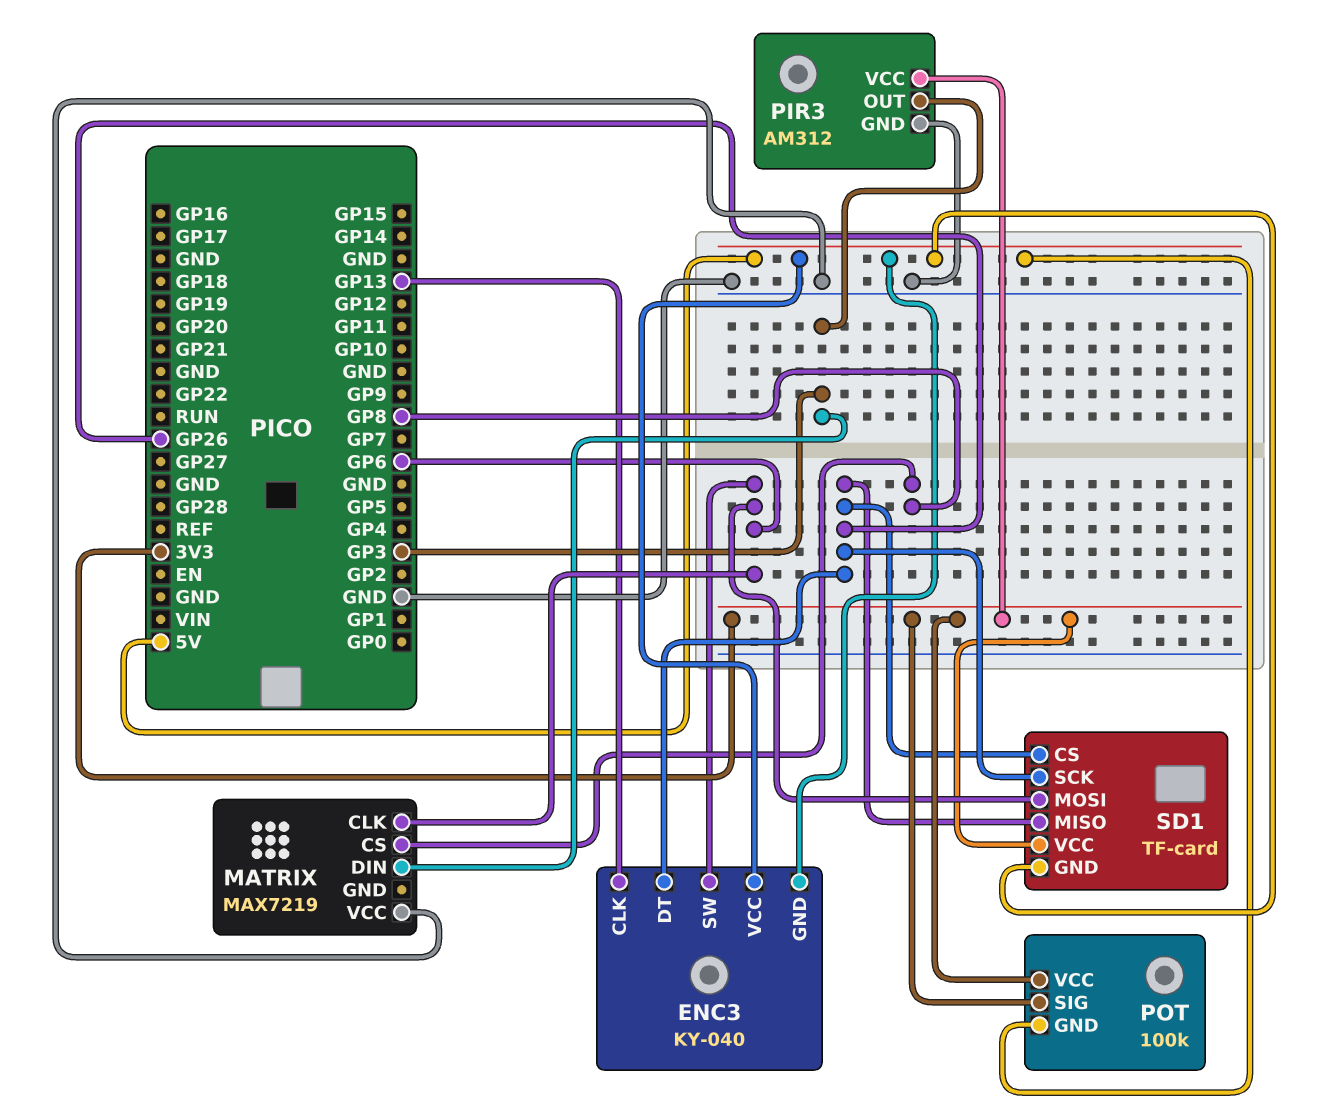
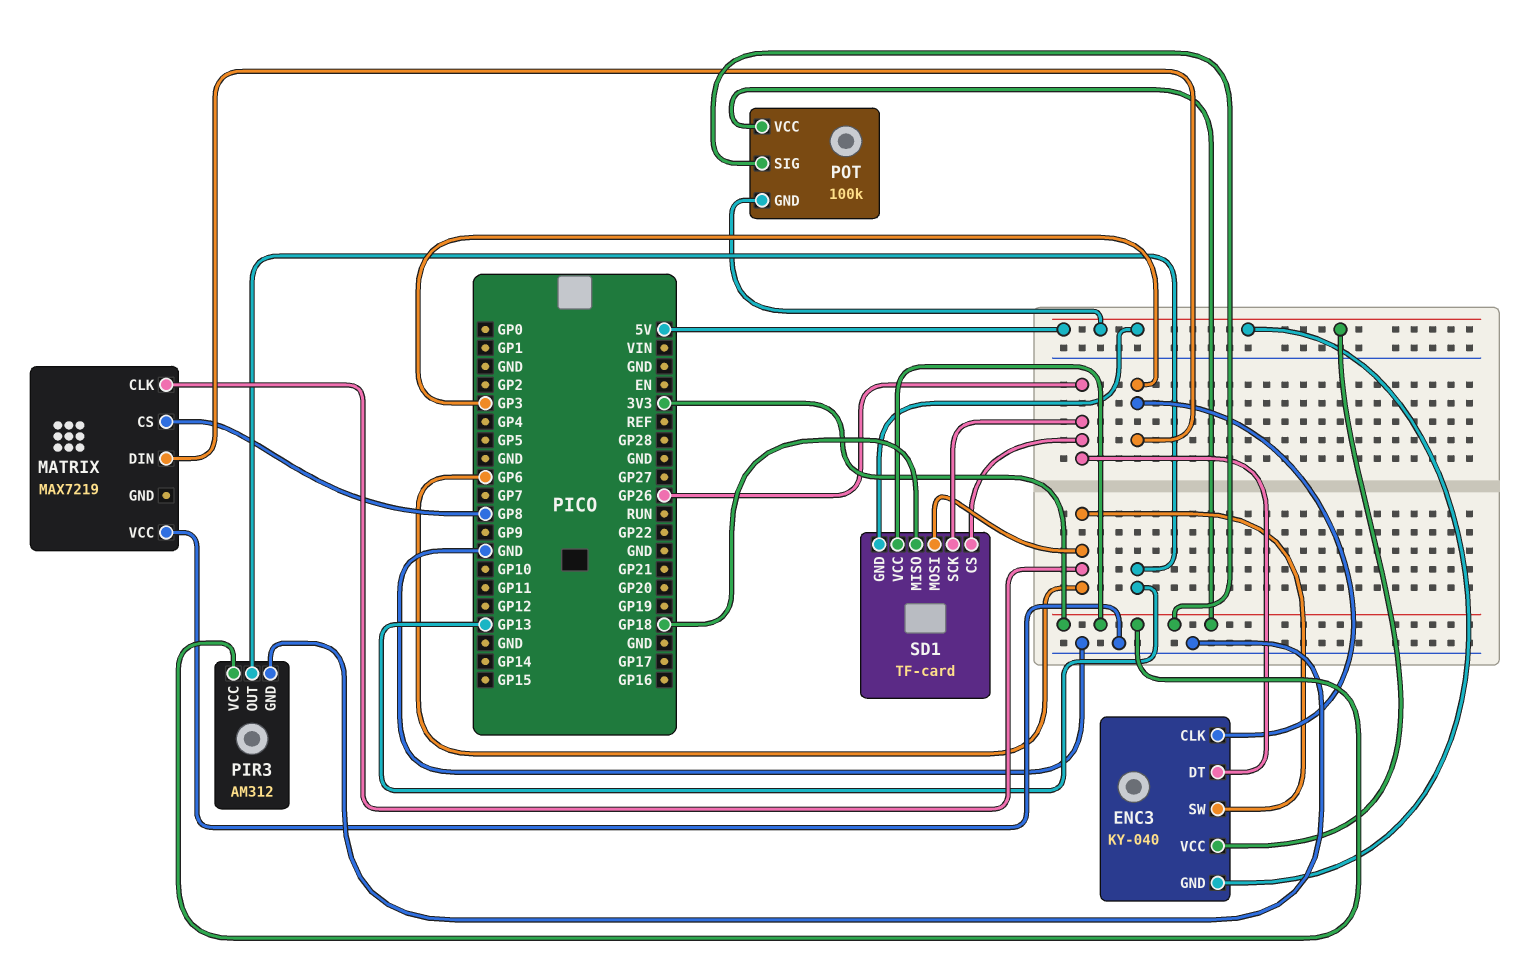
ENC3 pin CLK: GP13 -> GP3
PIR3 pin OUT: GP3 -> GP13
SD1 pin MISO: GP26 -> GP18

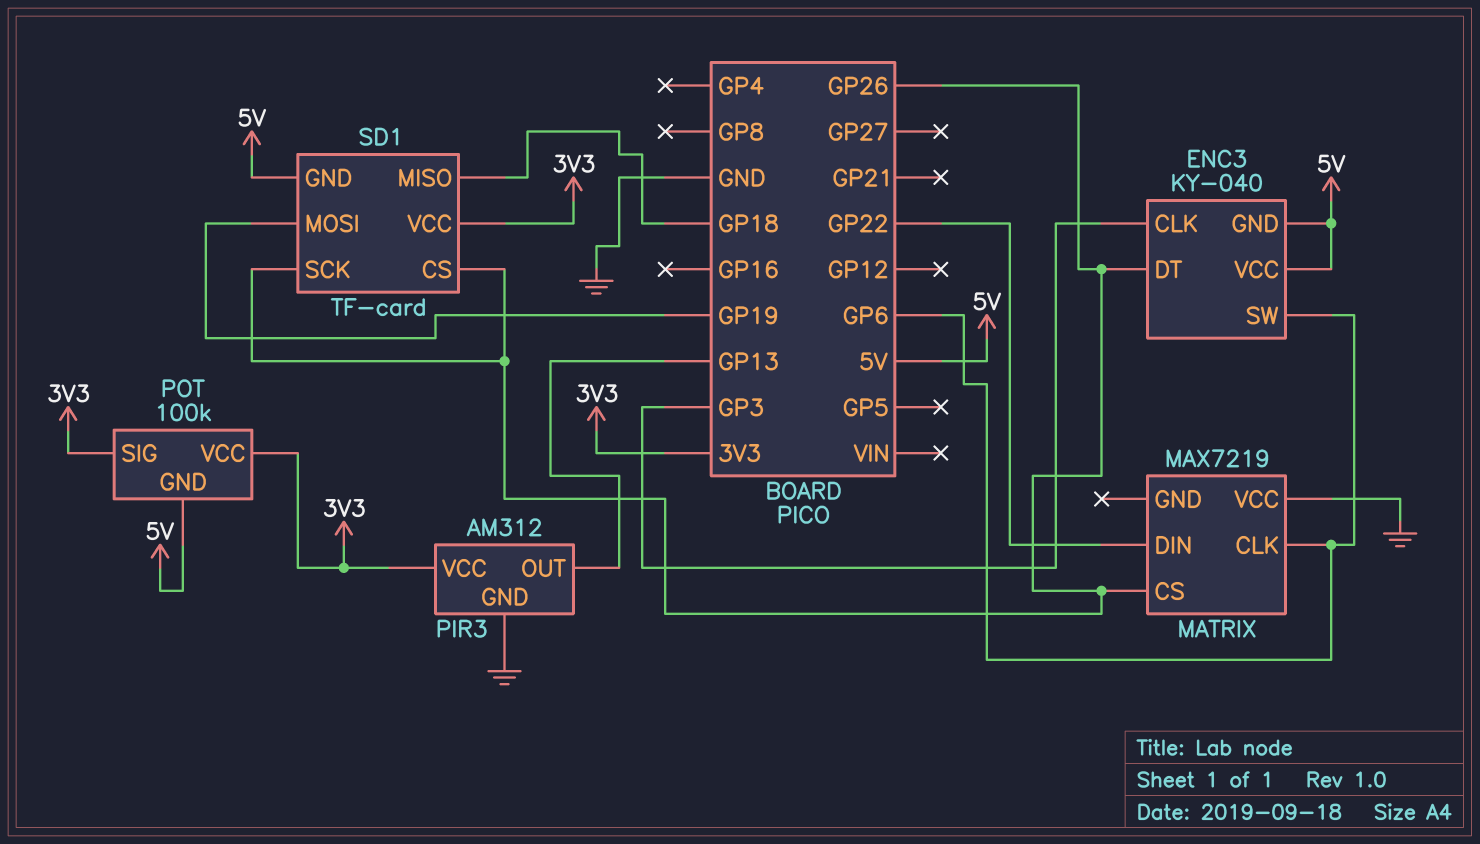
MATRIX pin CS: GP8 -> GP26
MATRIX pin DIN: GP3 -> GP22
SD1 pin MOSI: GP6 -> GP19

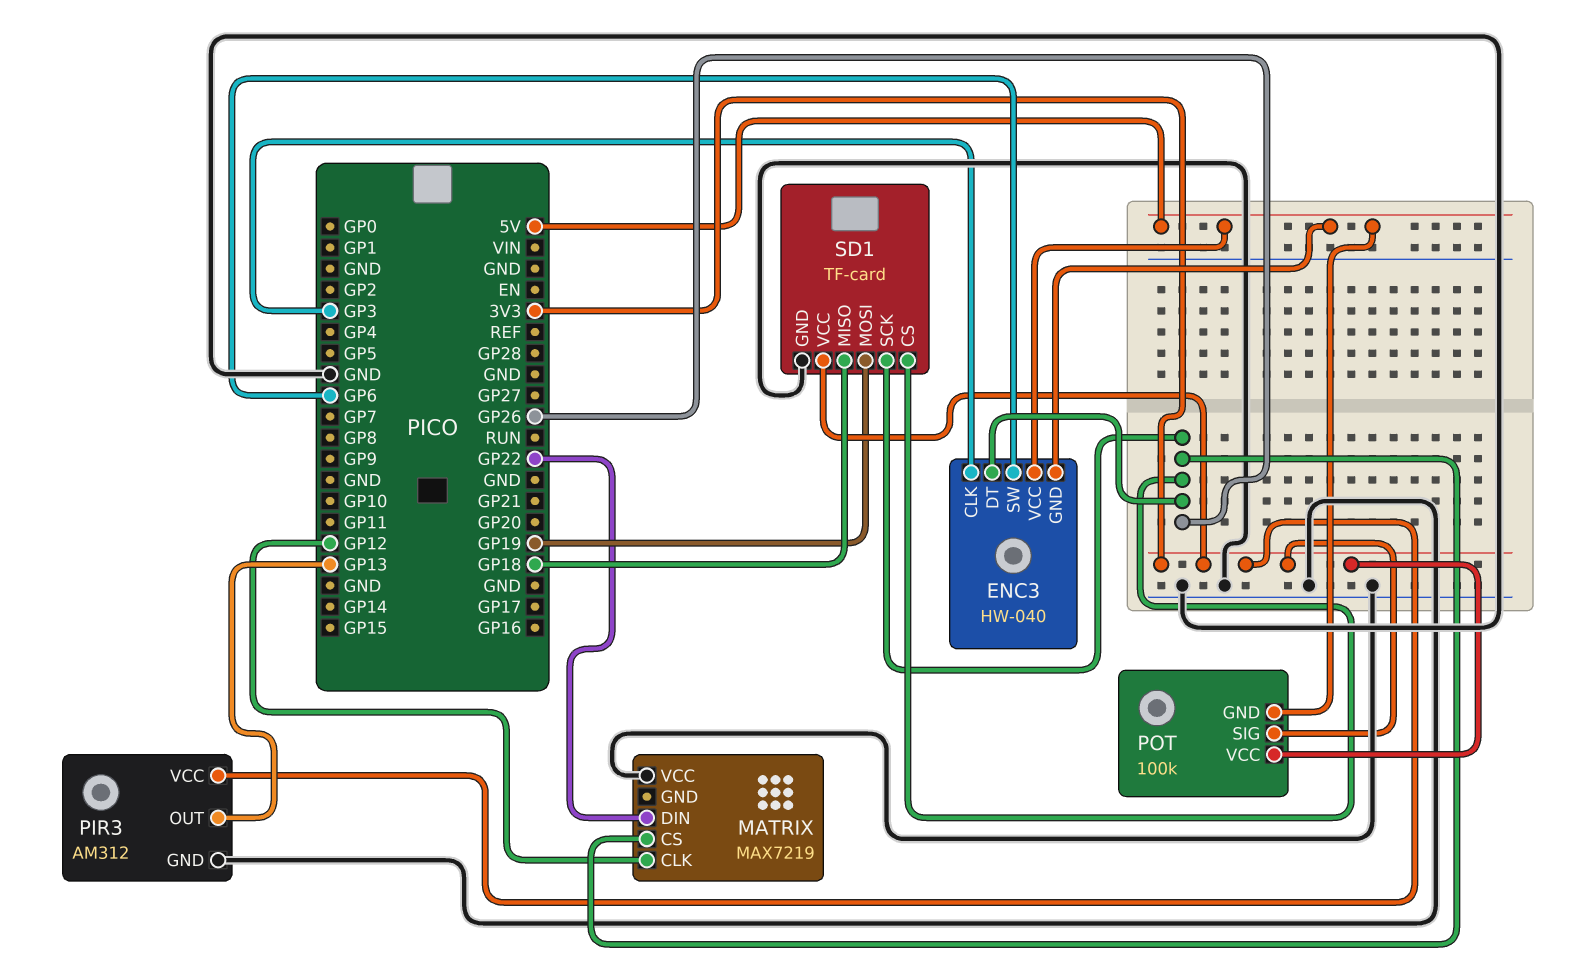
ENC3: KY-040 -> HW-040
MATRIX pin CLK: GP6 -> GP12
SD1 pin GND: 5V -> GND

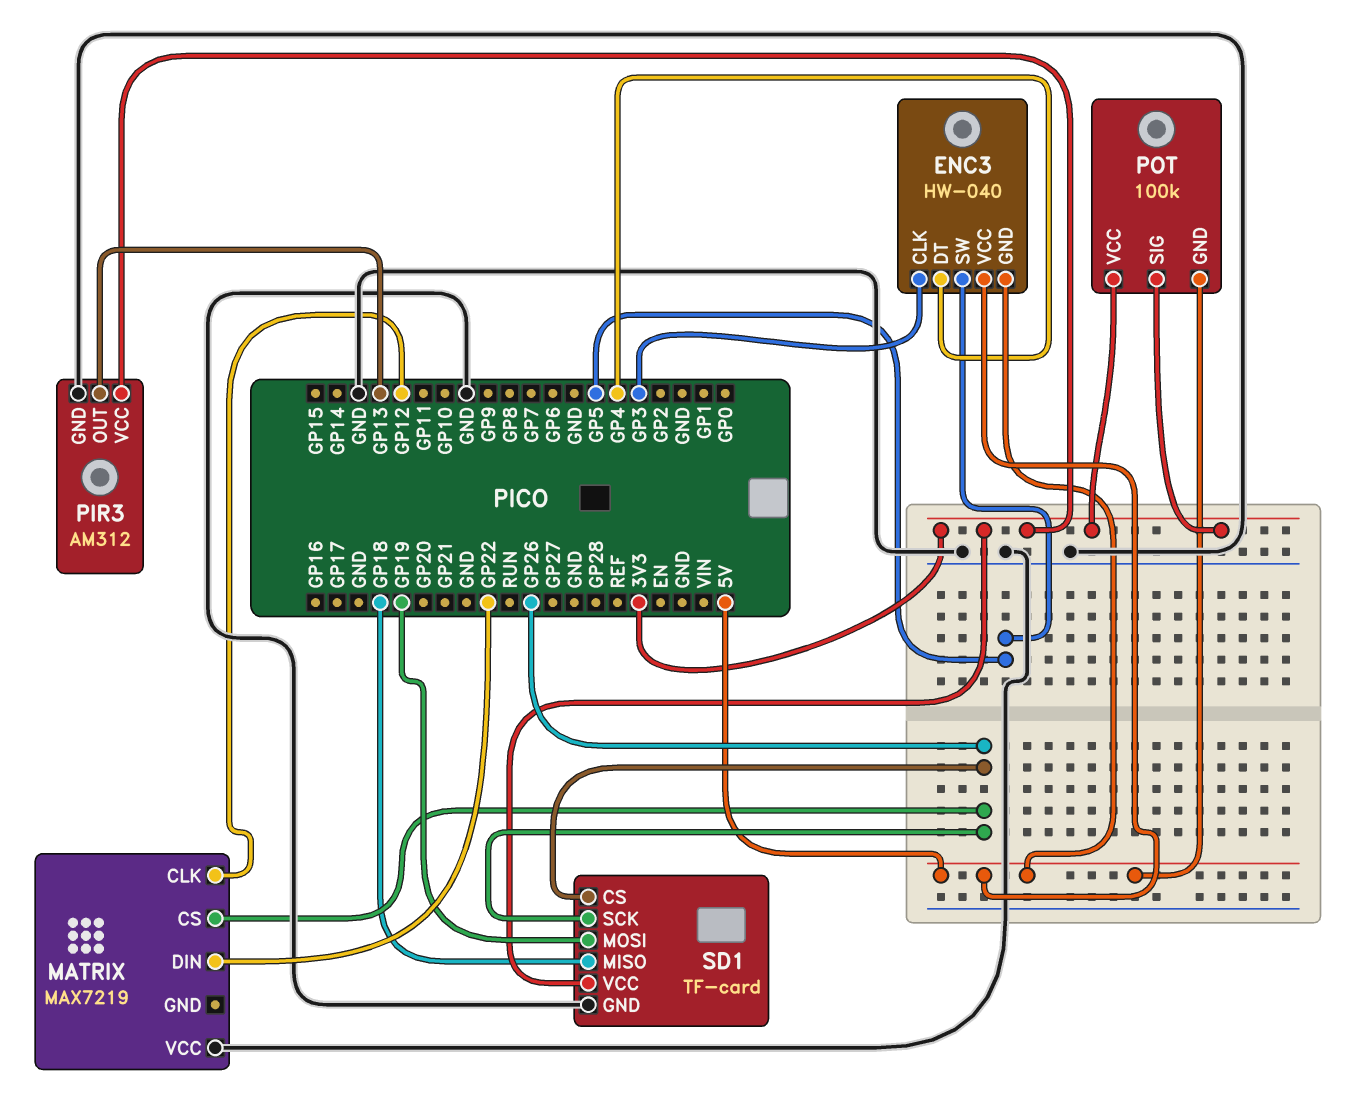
ENC3 pin DT: GP26 -> GP4
ENC3 pin SW: GP6 -> GP5

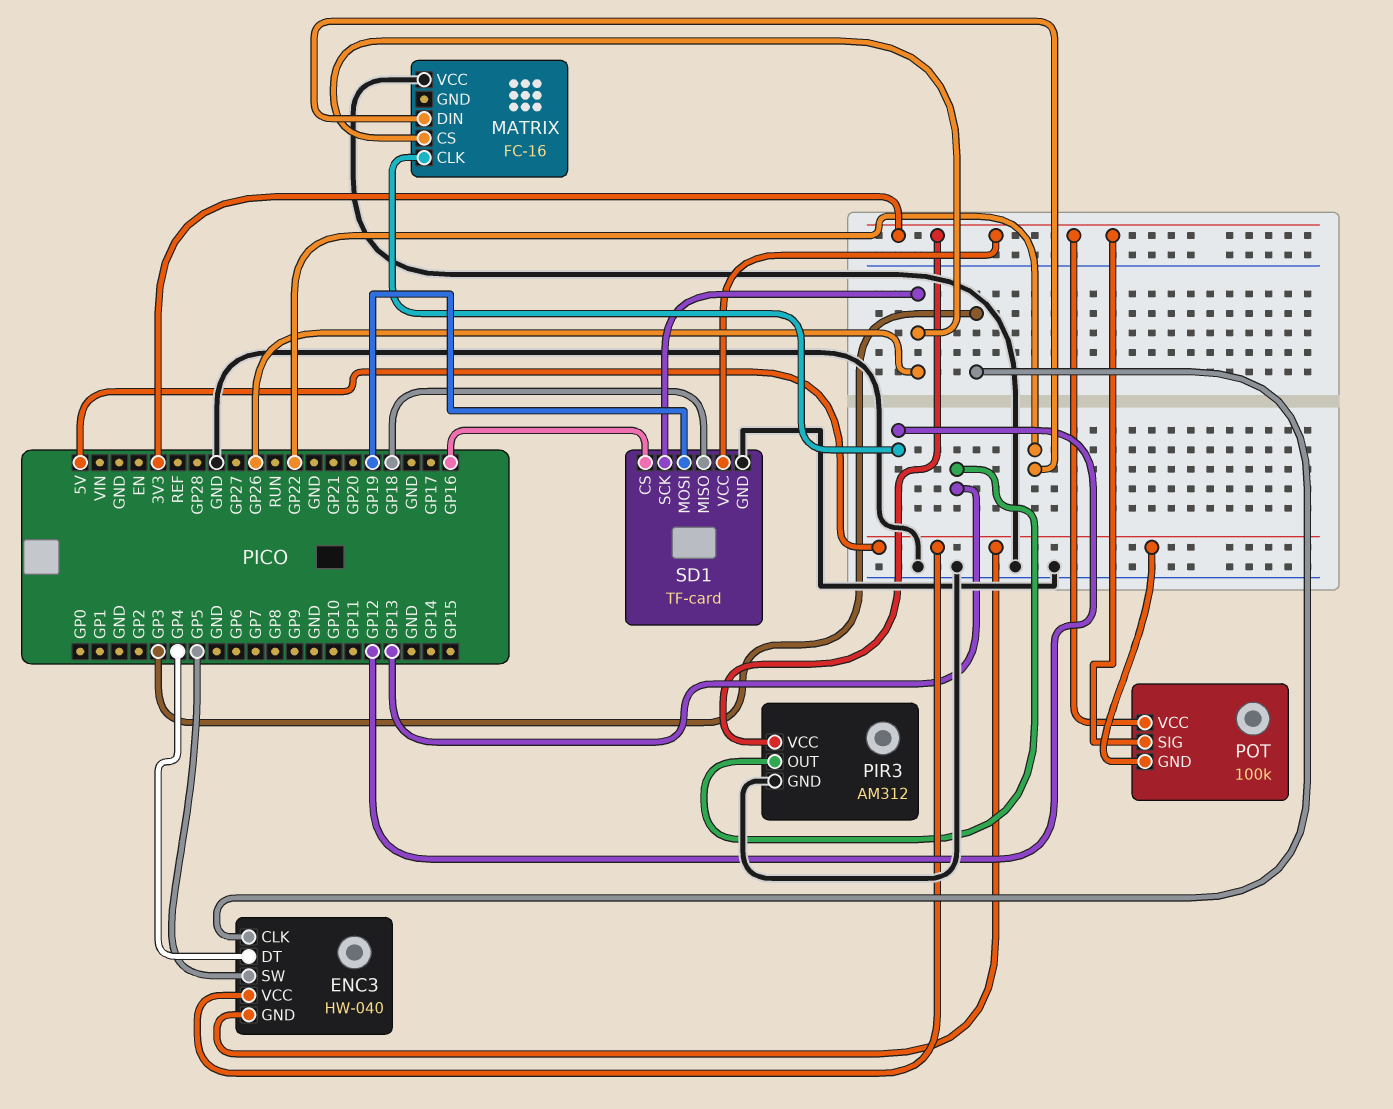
MATRIX: MAX7219 -> FC-16
SD1 pin CS: GP26 -> GP16

